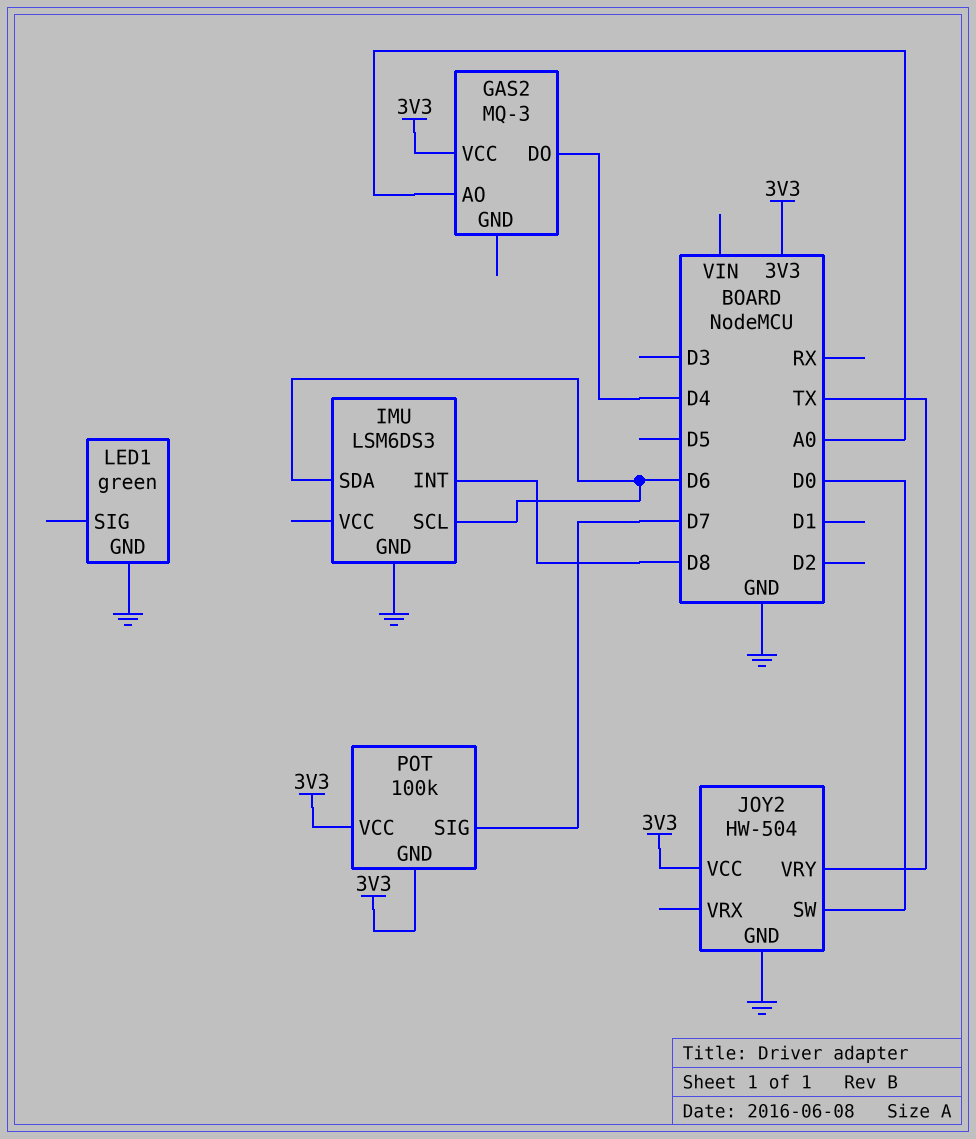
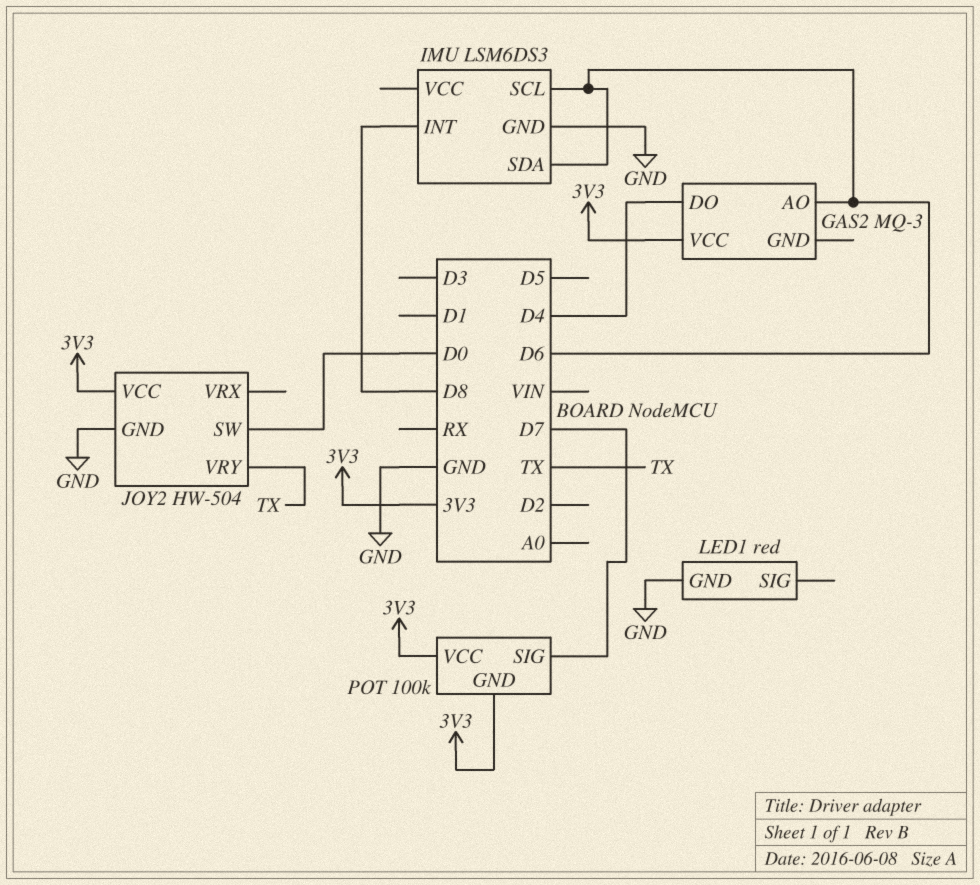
GAS2 pin AO: A0 -> D6
LED1: green -> red

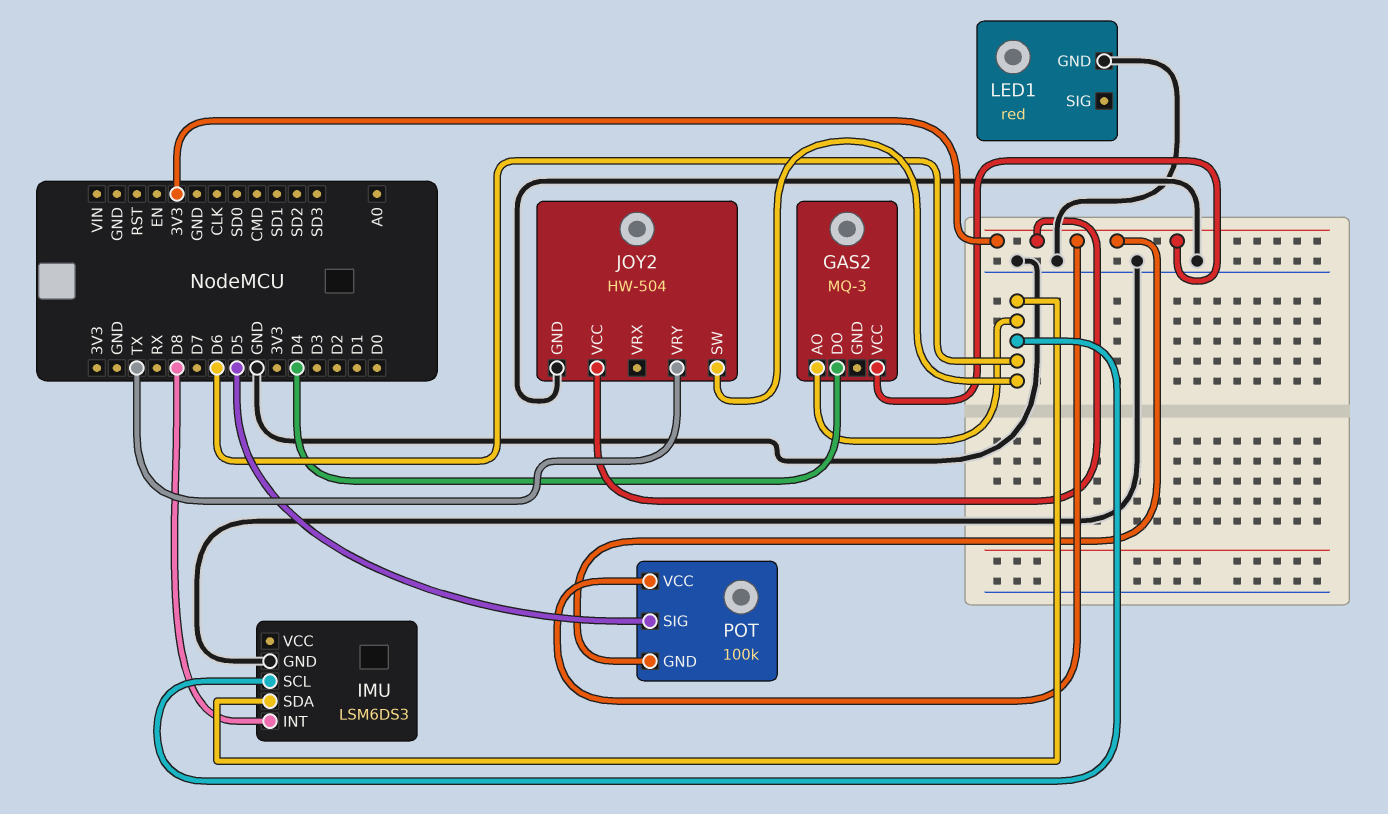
JOY2 pin SW: D0 -> D6
POT pin SIG: D7 -> D5

